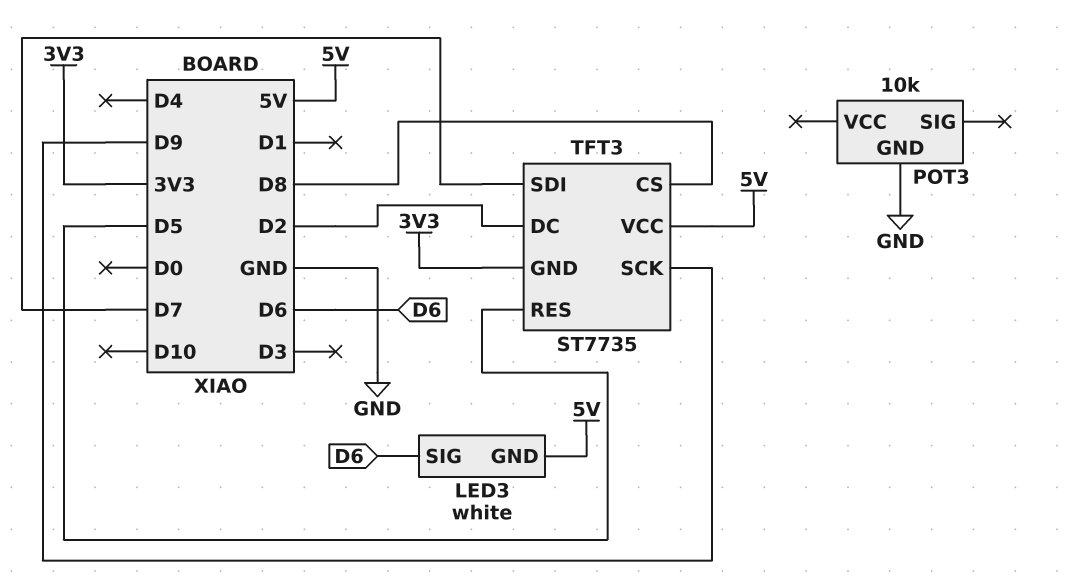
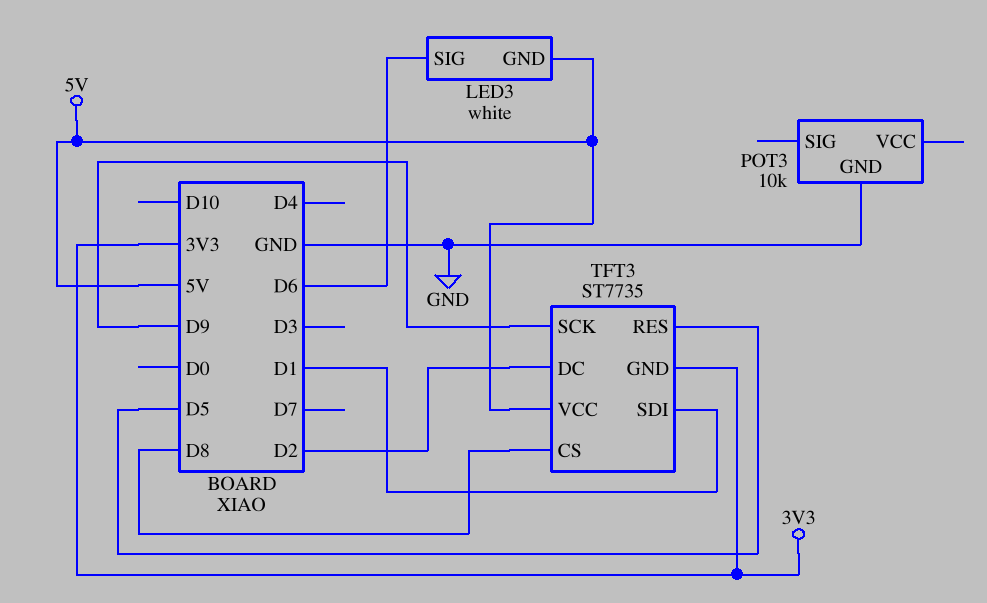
TFT3 pin SDI: D7 -> D1

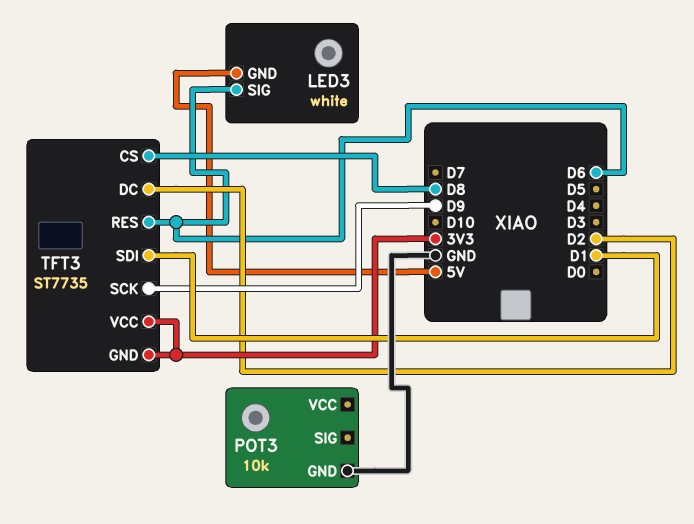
TFT3 pin RES: D5 -> D6
TFT3 pin VCC: 5V -> 3V3

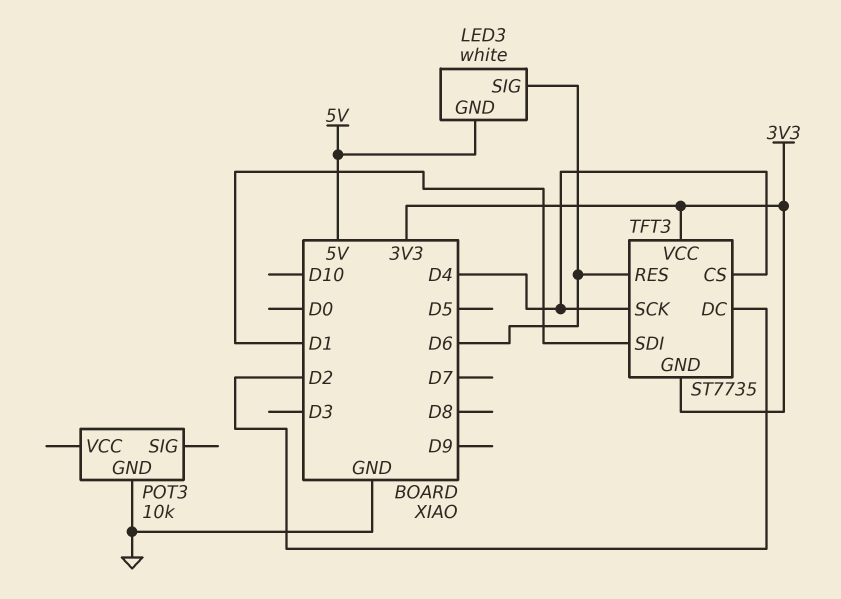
TFT3 pin CS: D8 -> D4
TFT3 pin SCK: D9 -> D4

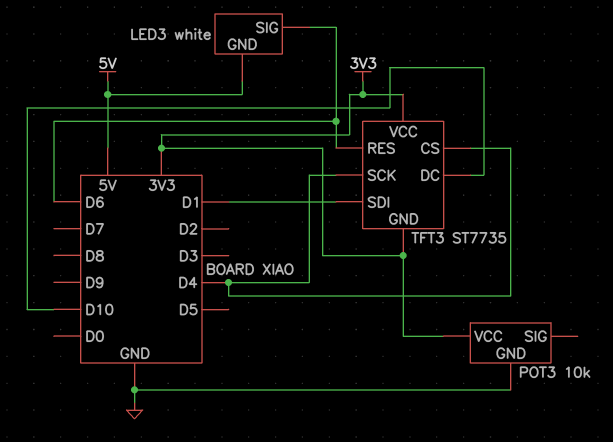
POT3 pin VCC: none -> 3V3
TFT3 pin DC: D2 -> D10

